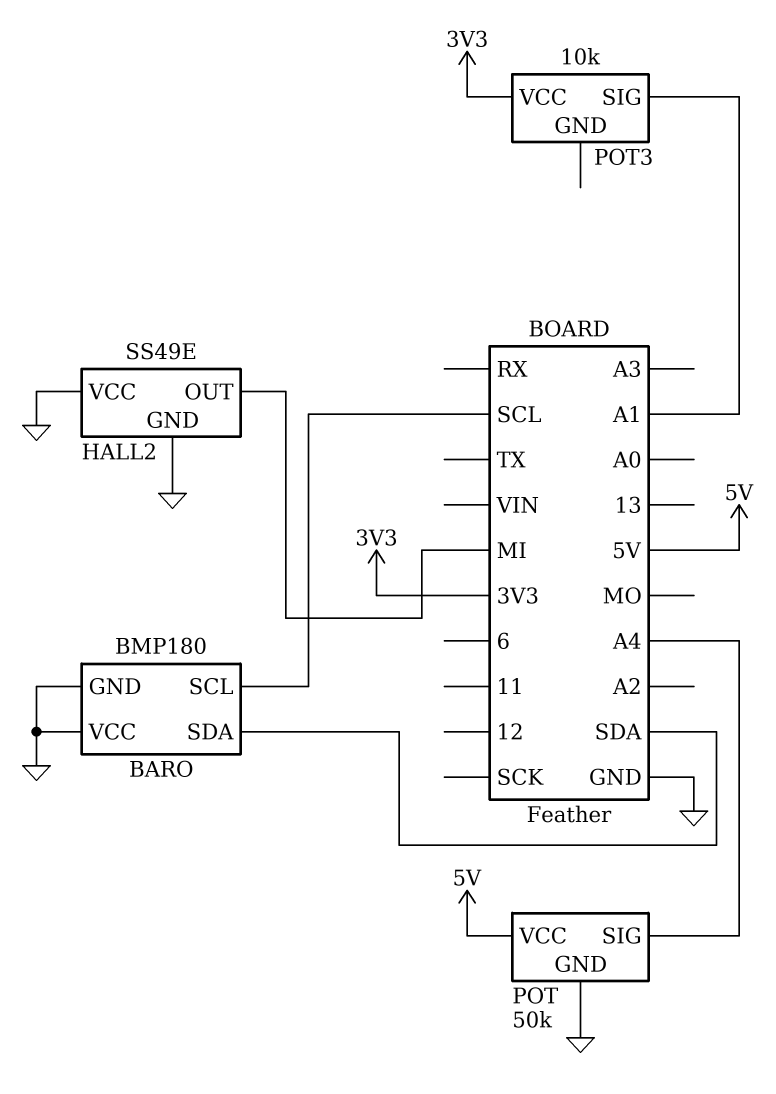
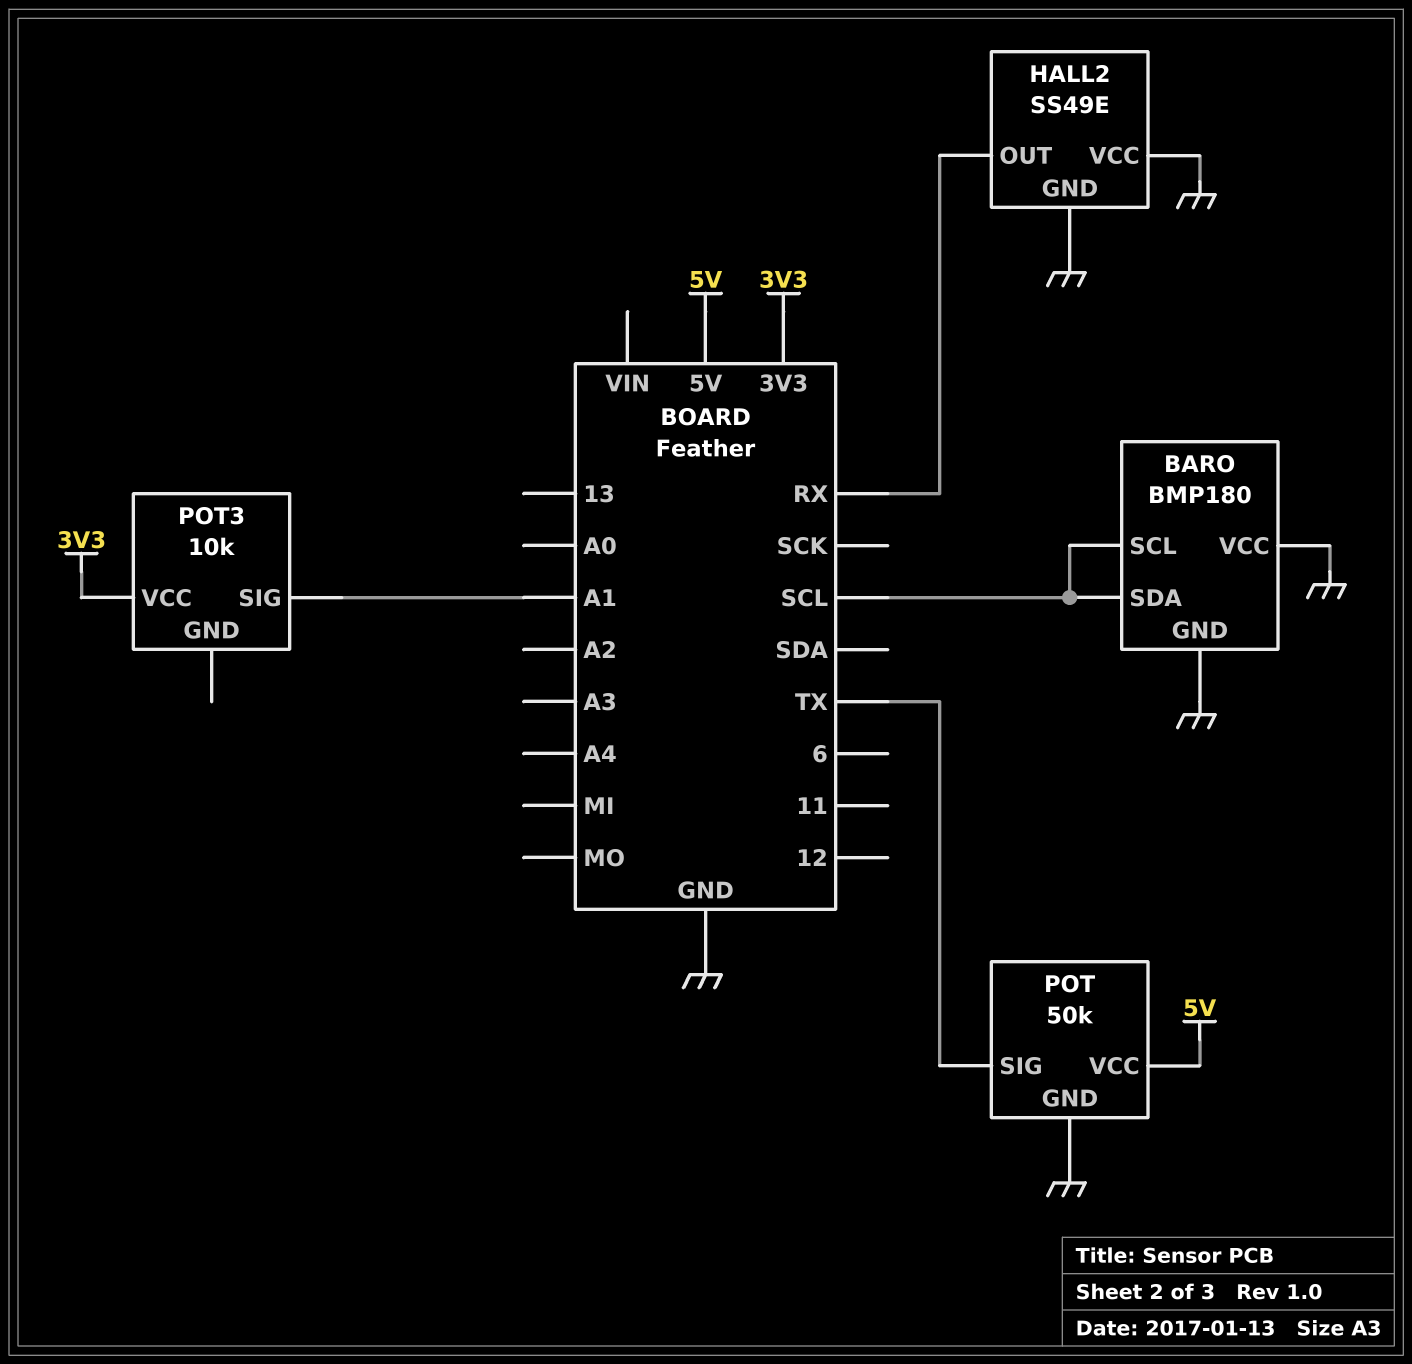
BARO pin SDA: SDA -> SCL
HALL2 pin OUT: MI -> RX
POT pin SIG: A4 -> TX

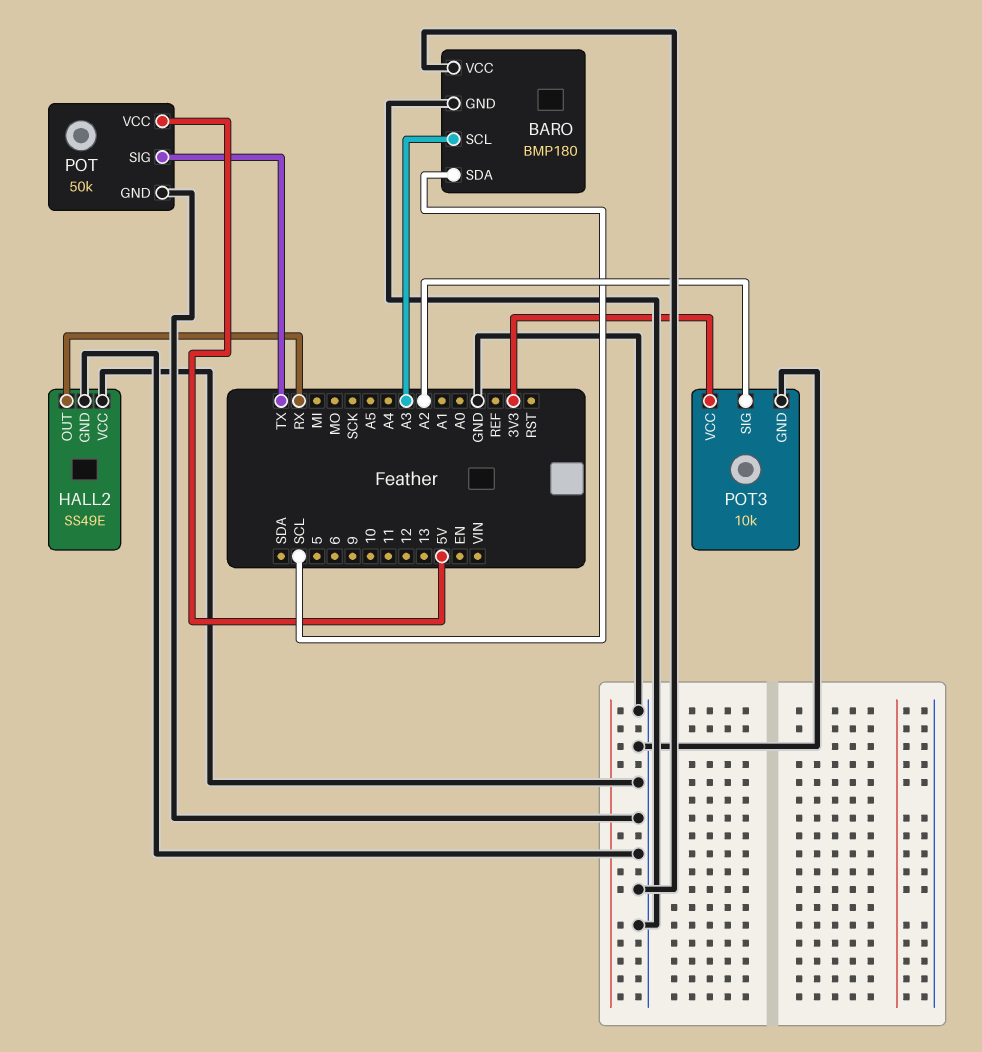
BARO pin SCL: SCL -> A3
POT3 pin GND: none -> GND
POT3 pin SIG: A1 -> A2

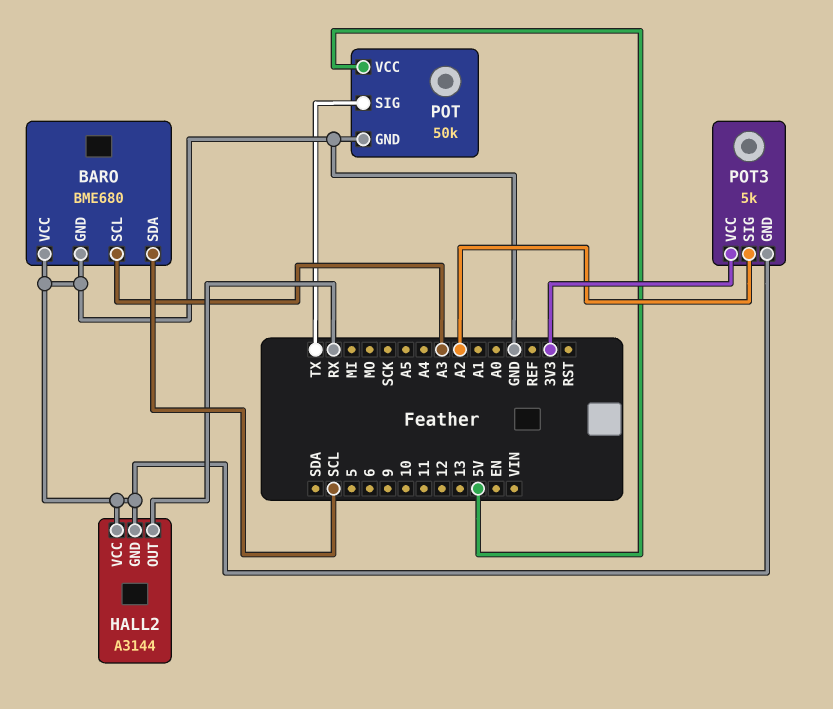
BARO: BMP180 -> BME680
HALL2: SS49E -> A3144
POT3: 10k -> 5k

